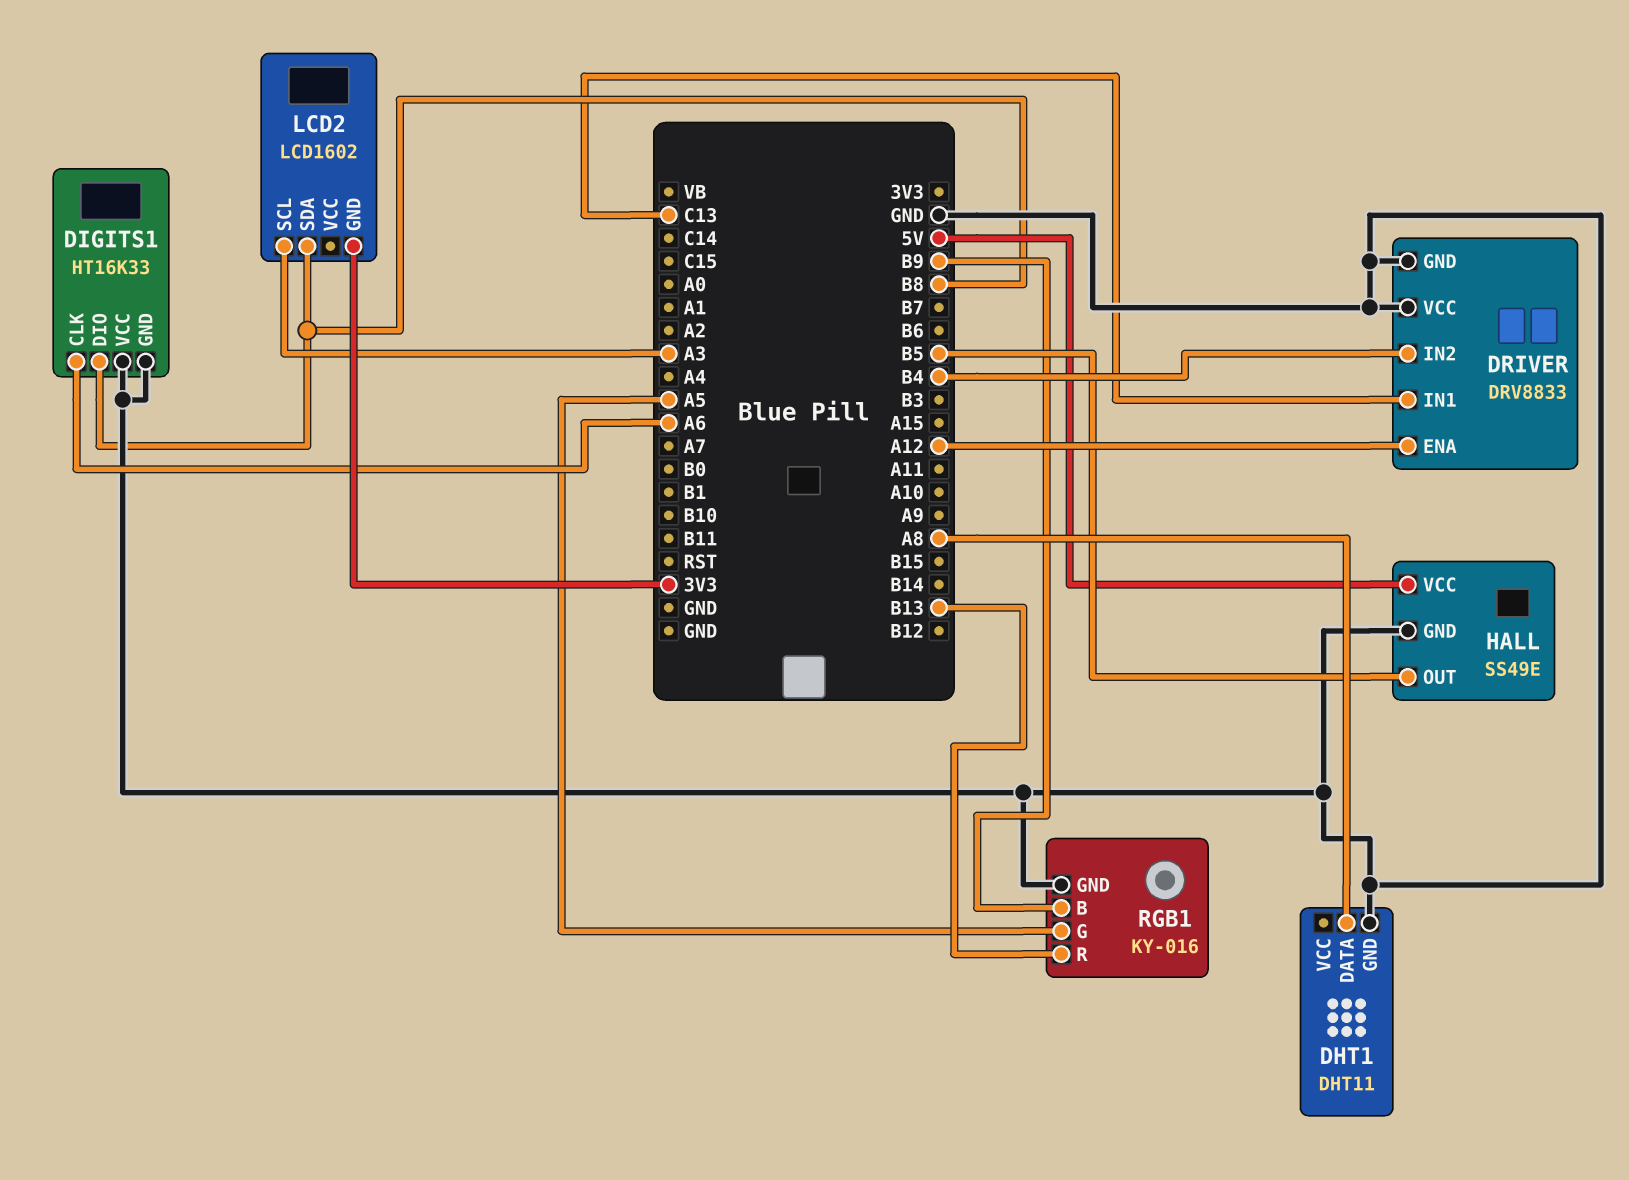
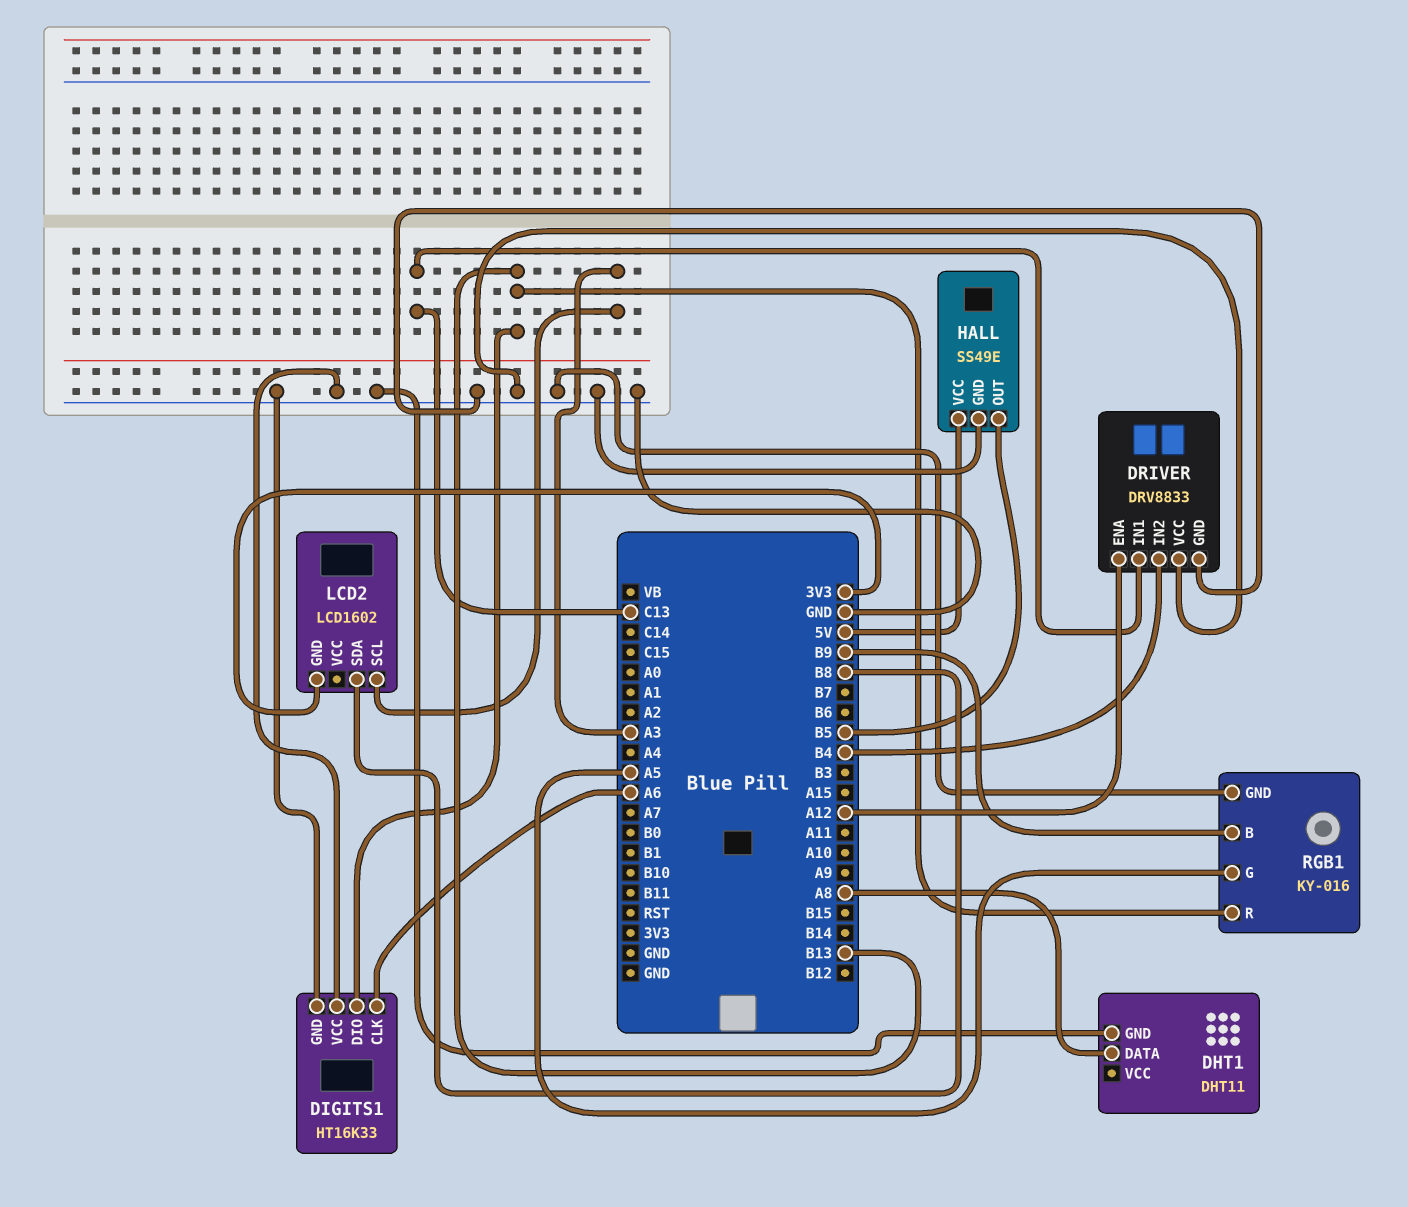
DIGITS1 pin DIO: B8 -> B13

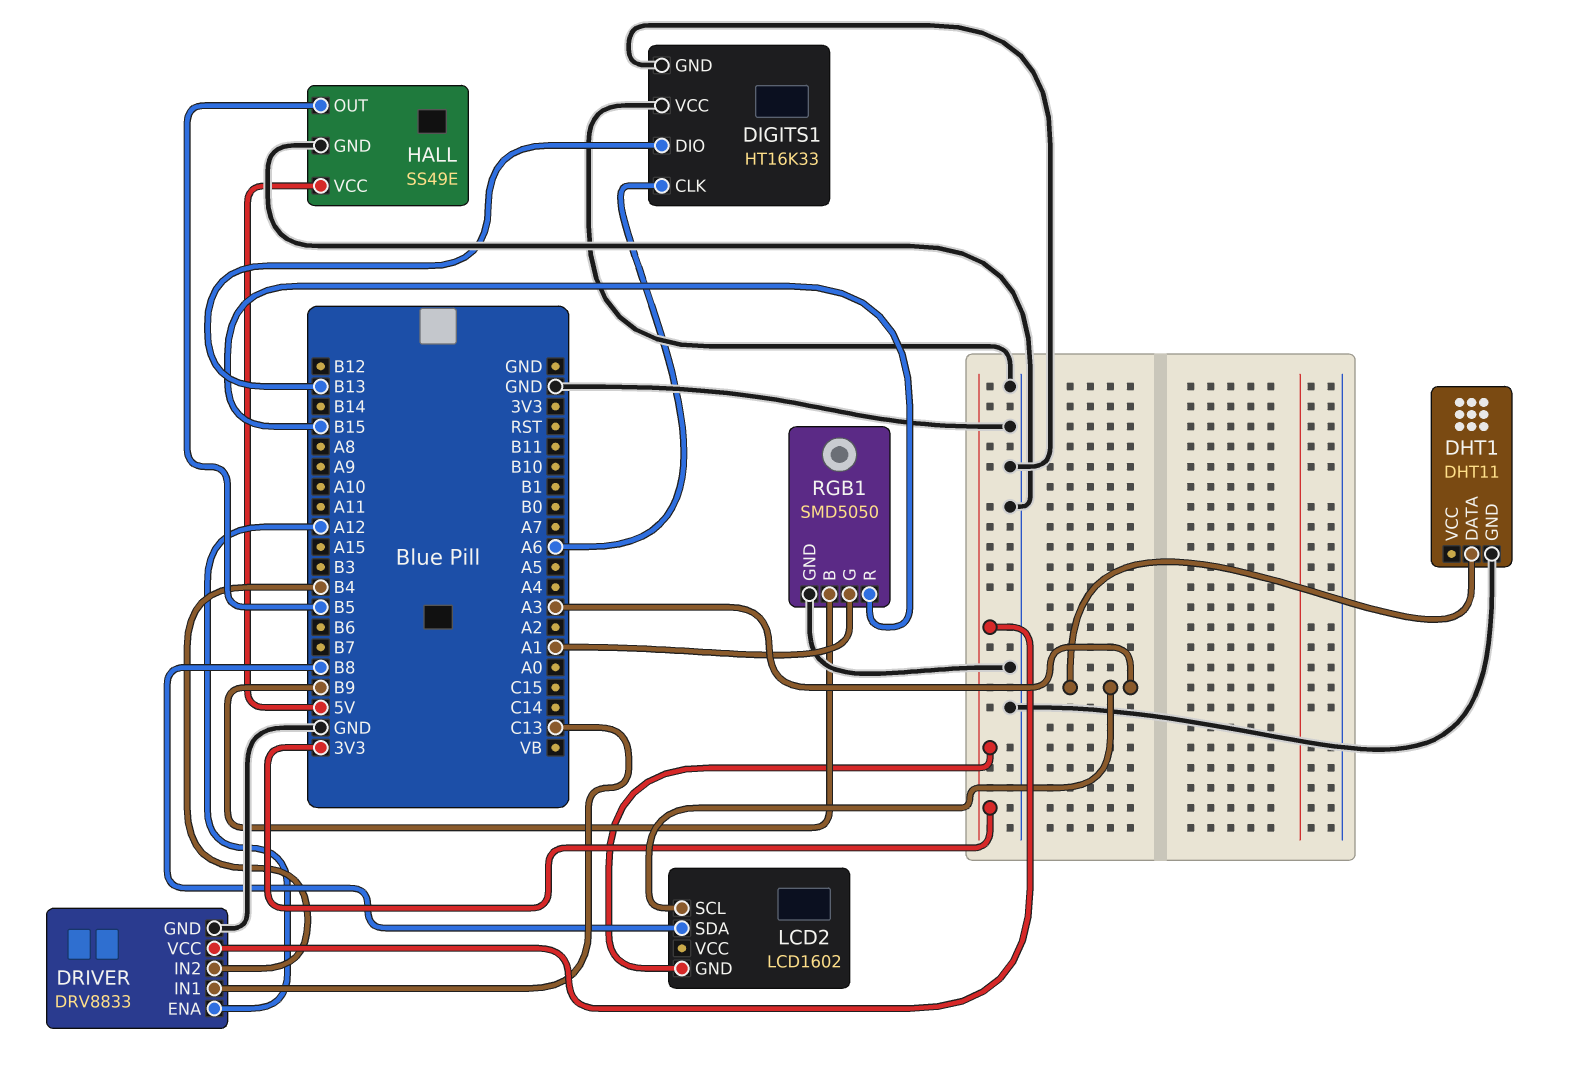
DHT1 pin DATA: A8 -> A3
DRIVER pin VCC: GND -> 3V3
RGB1: KY-016 -> SMD5050
RGB1 pin G: A5 -> A1
RGB1 pin R: B13 -> B15

